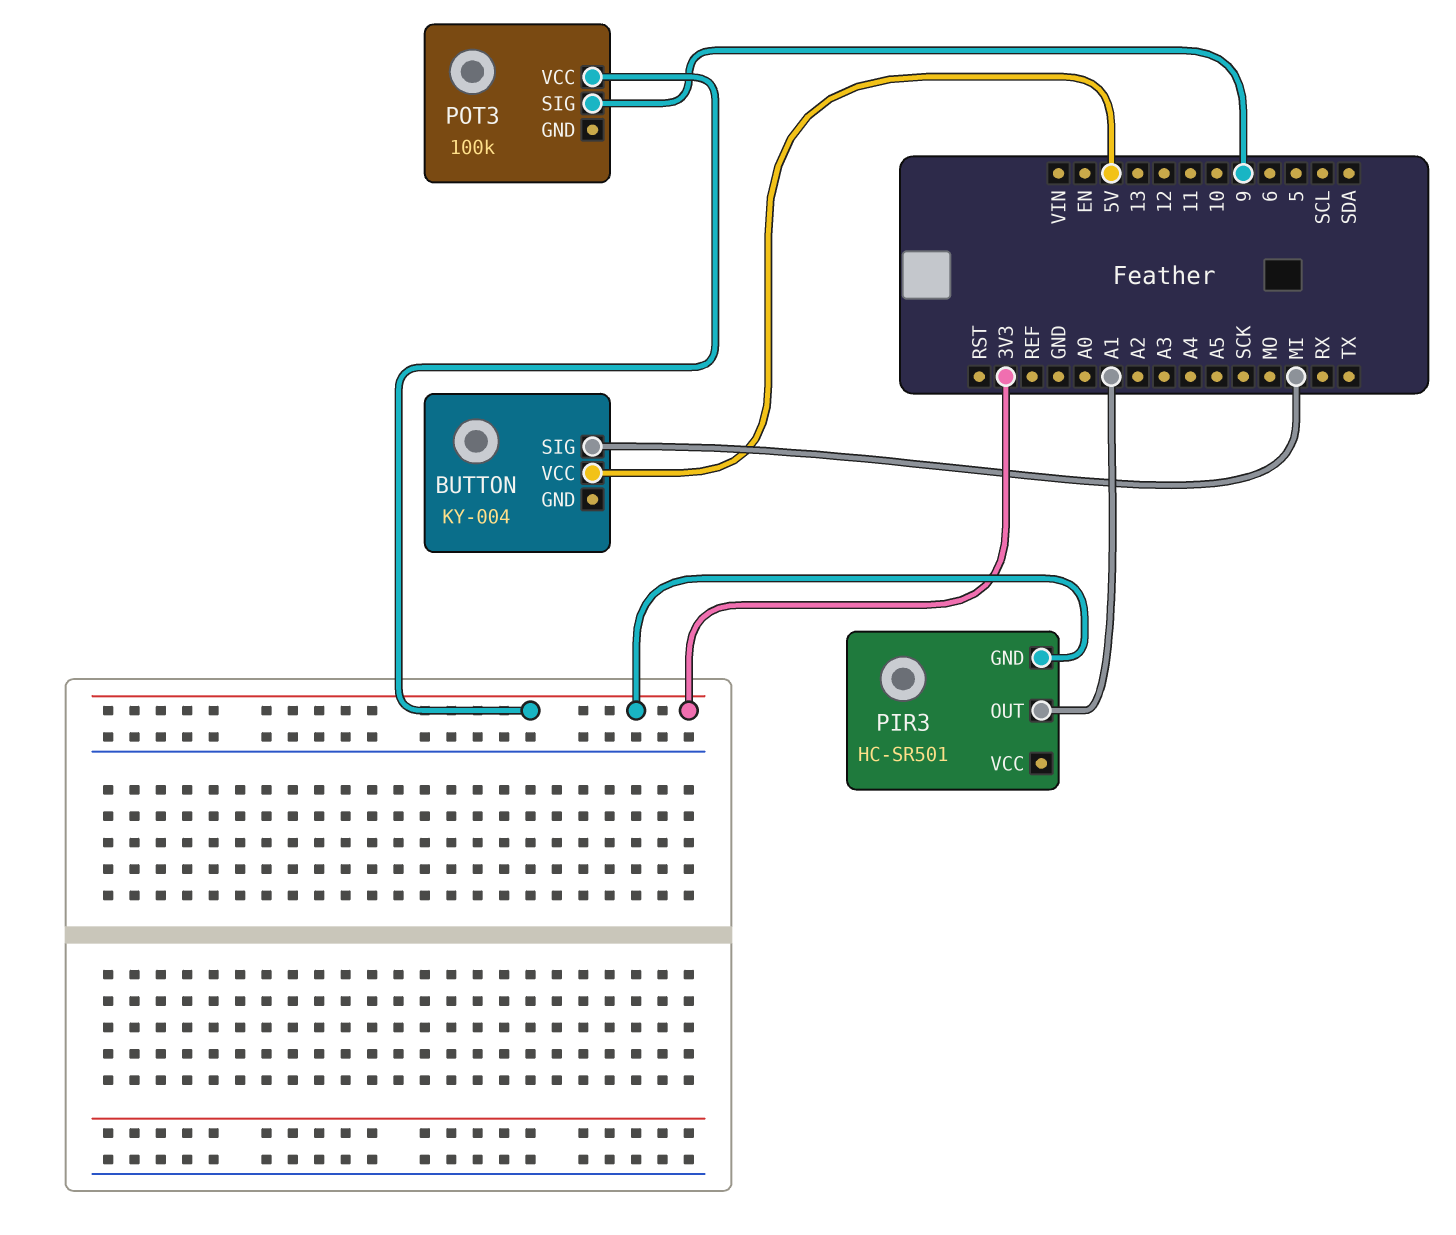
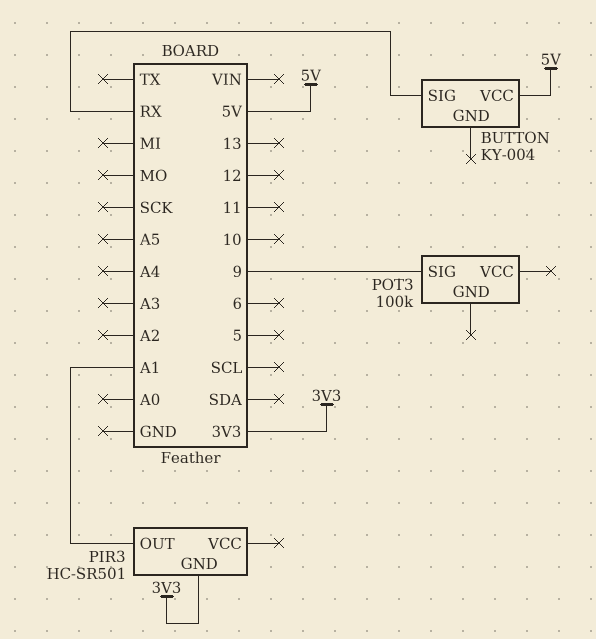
BUTTON pin SIG: MI -> RX
POT3 pin VCC: 3V3 -> none

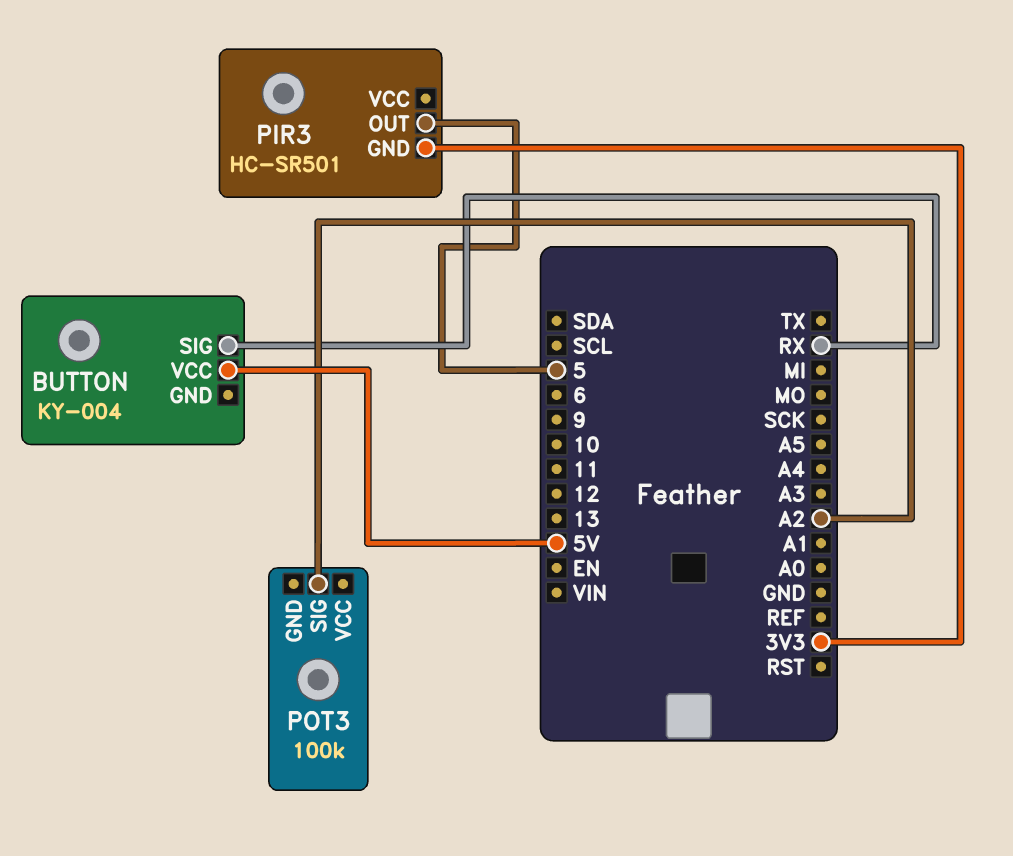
PIR3 pin OUT: A1 -> 5
POT3 pin SIG: 9 -> A2

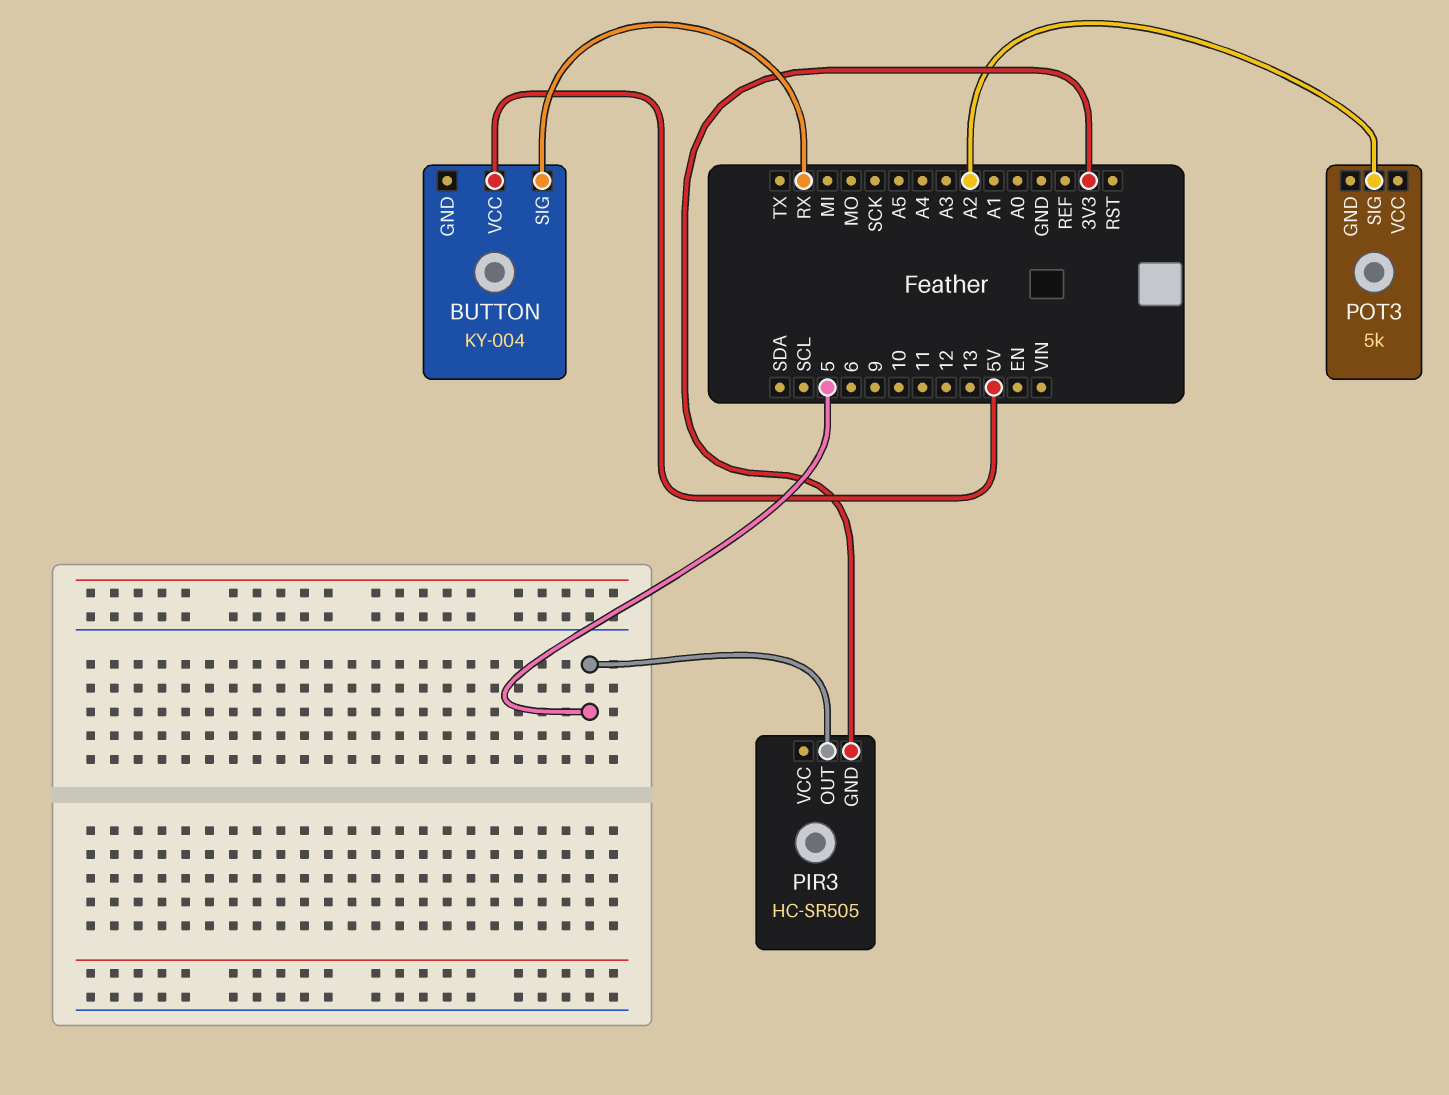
PIR3: HC-SR501 -> HC-SR505
POT3: 100k -> 5k

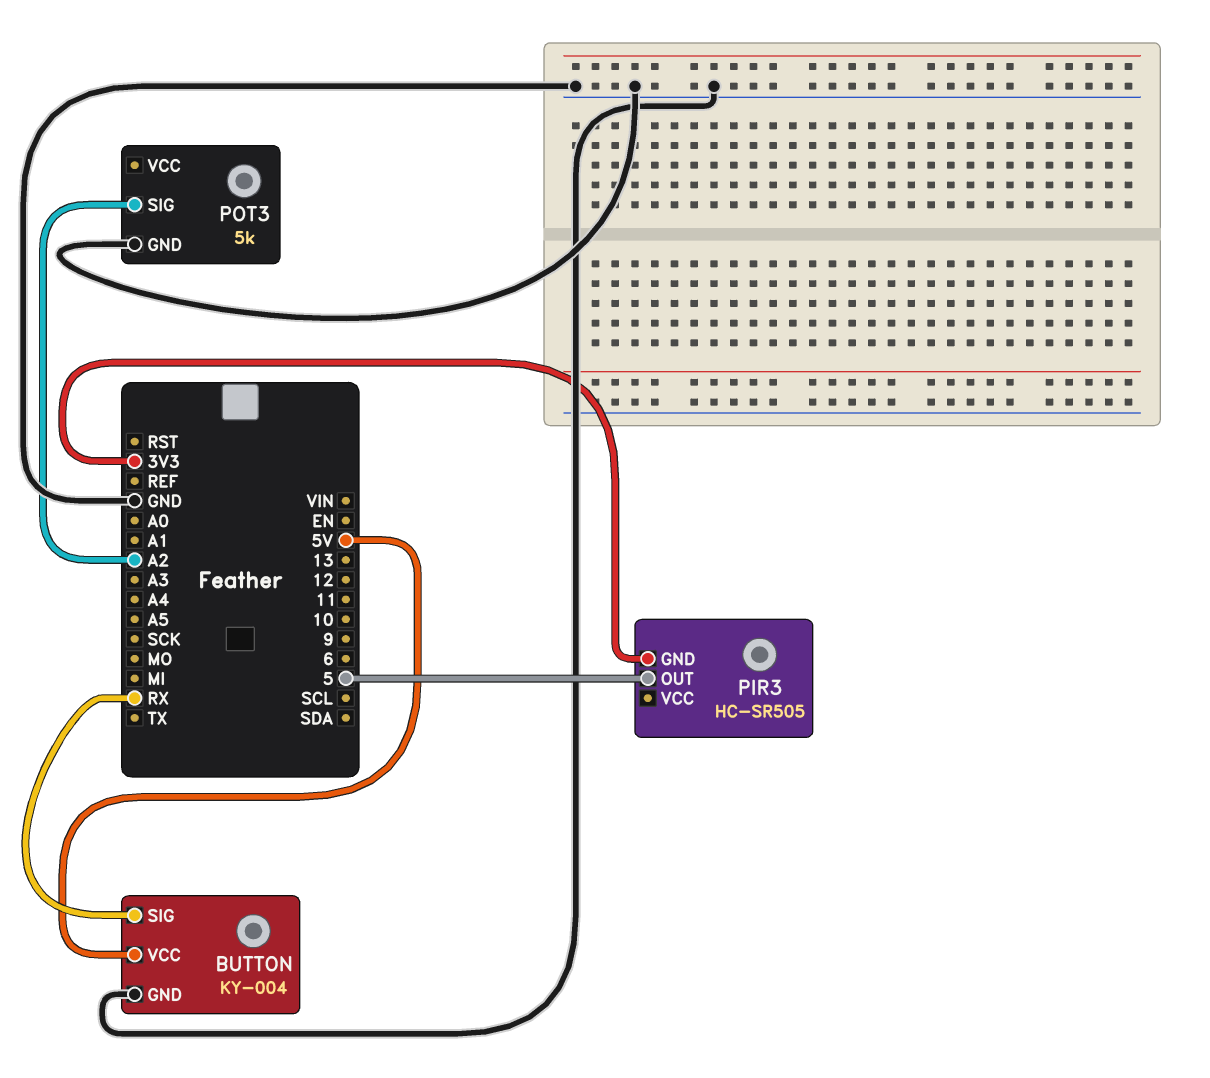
BUTTON pin GND: none -> GND
POT3 pin GND: none -> GND

